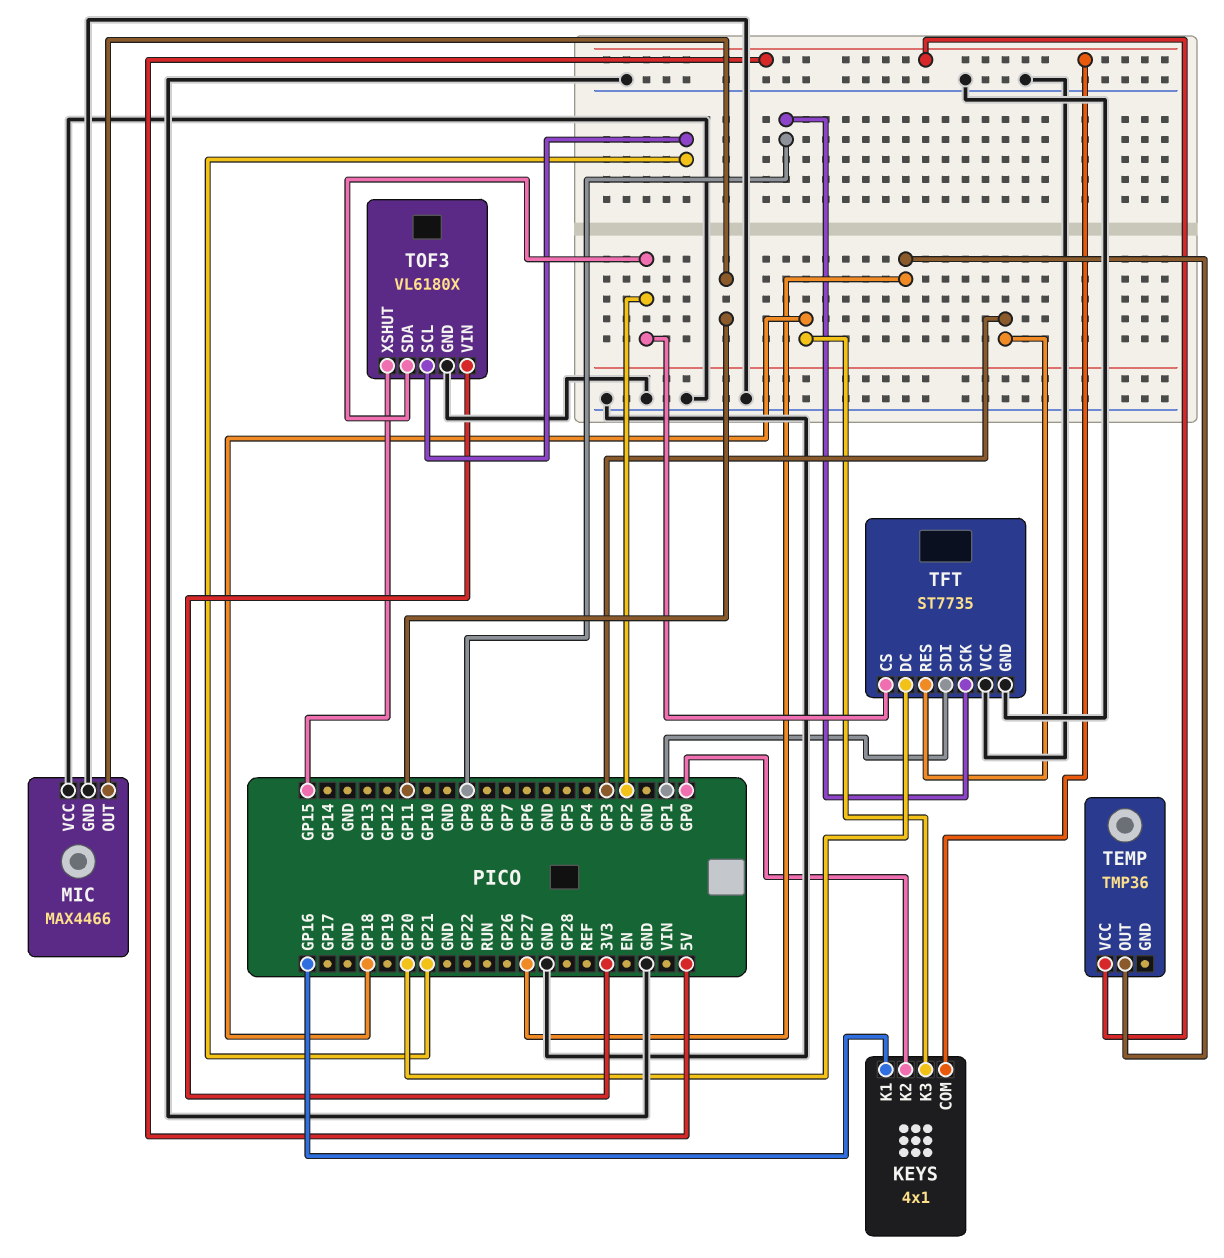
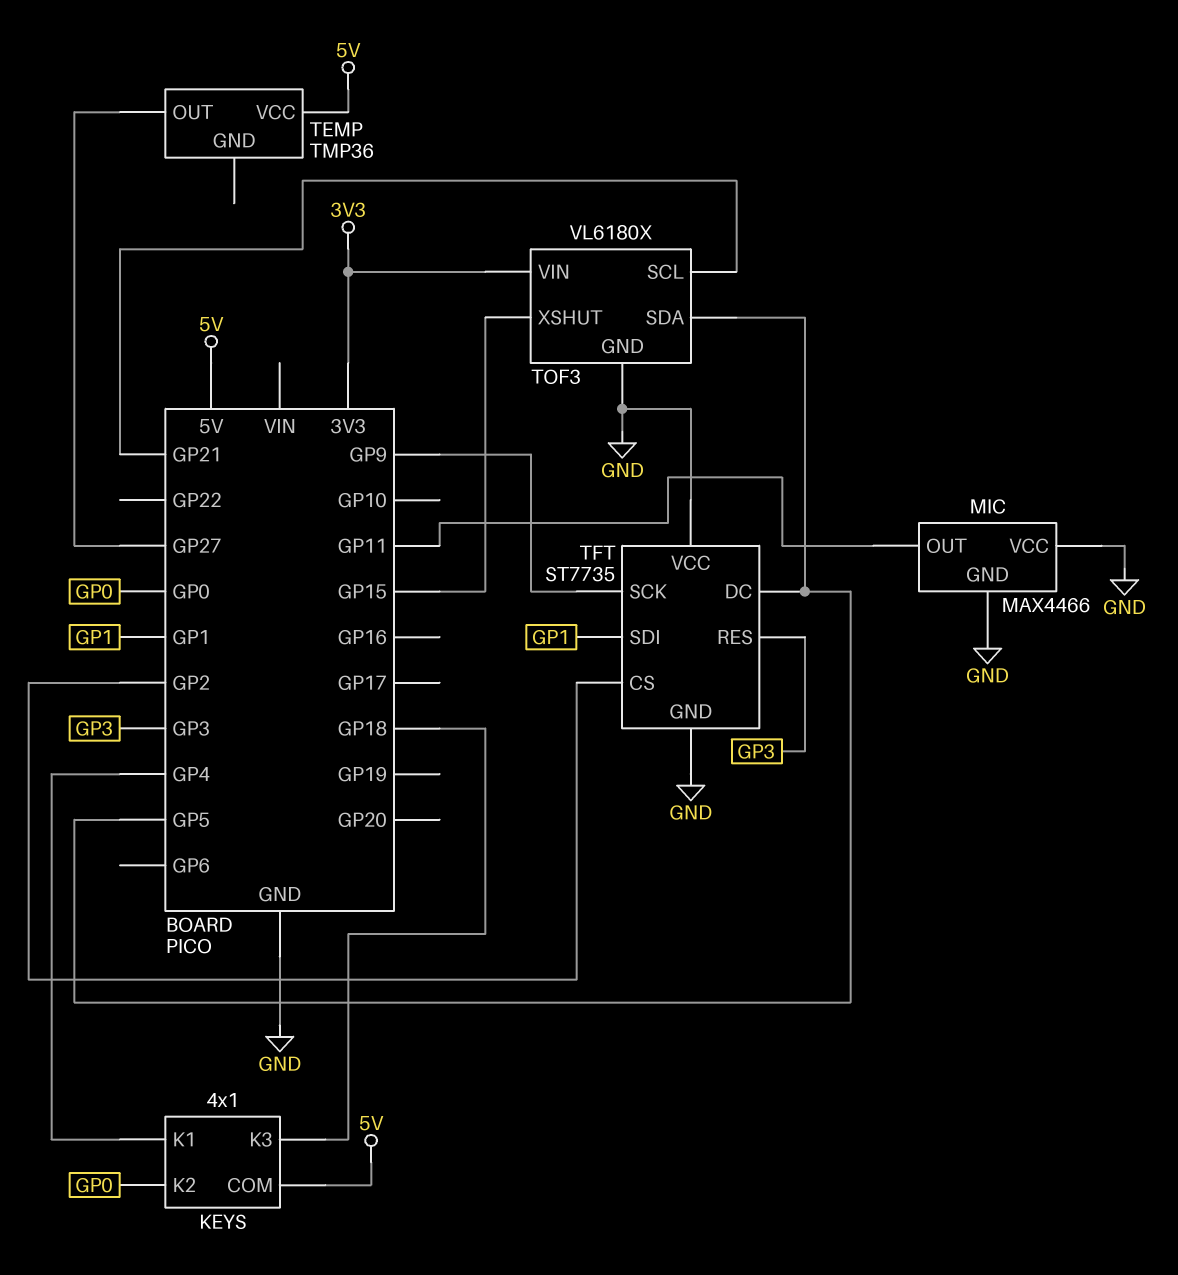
KEYS pin K1: GP16 -> GP4
TFT pin DC: GP20 -> GP5
TOF3 pin SDA: GP2 -> GP5

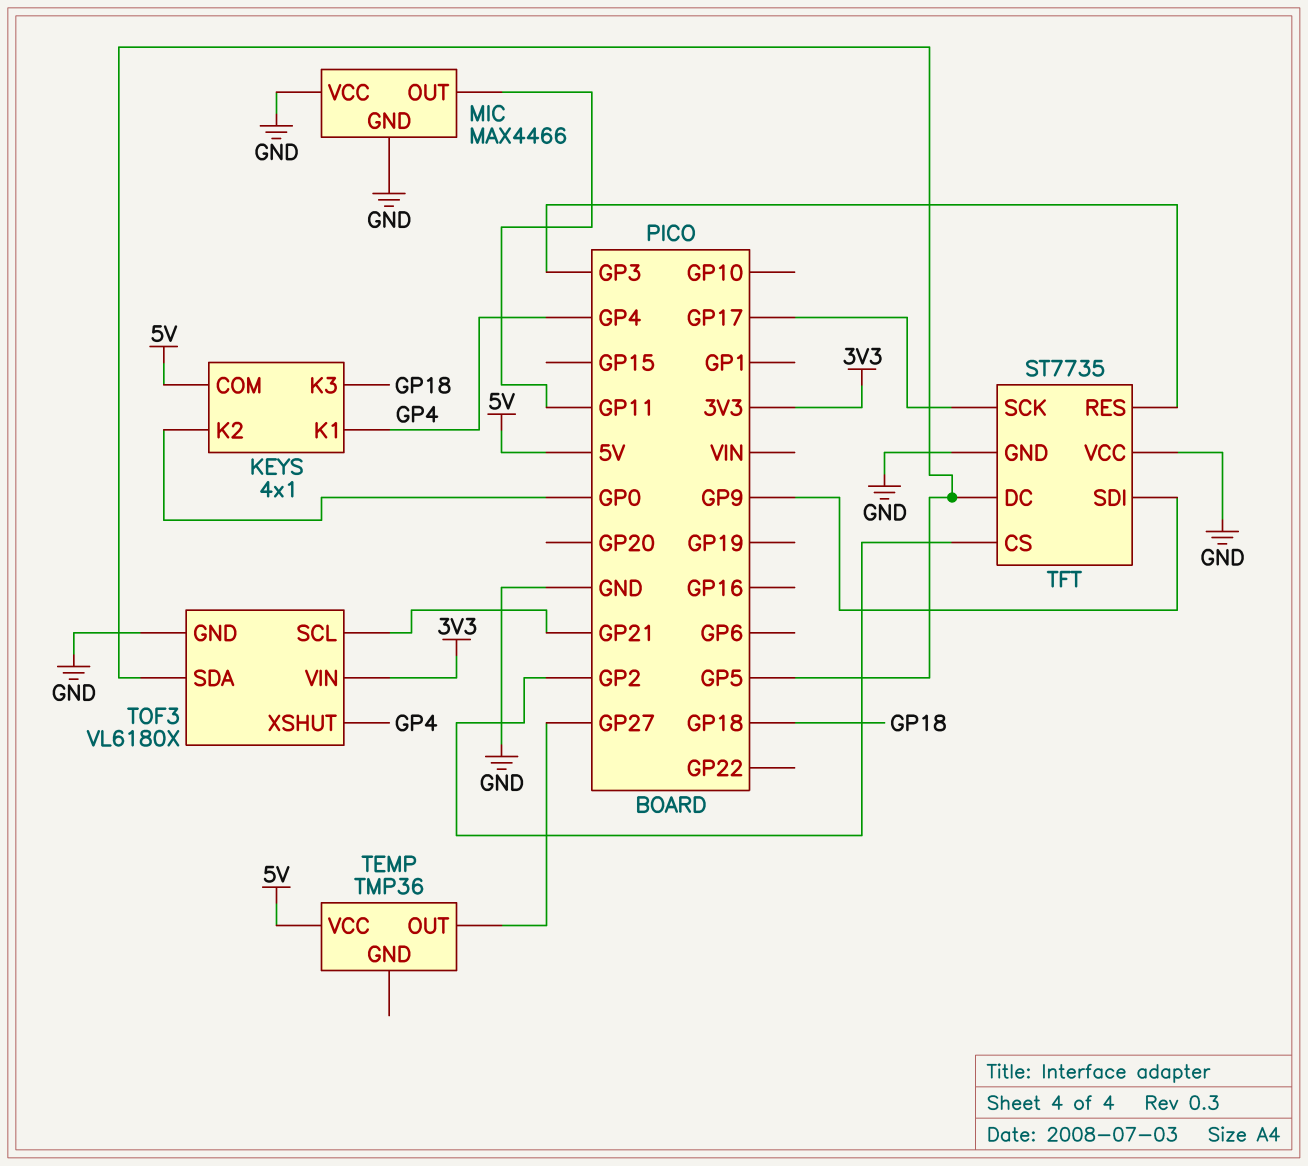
TFT pin SCK: GP9 -> GP17
TFT pin SDI: GP1 -> GP9
TOF3 pin XSHUT: GP15 -> GP4

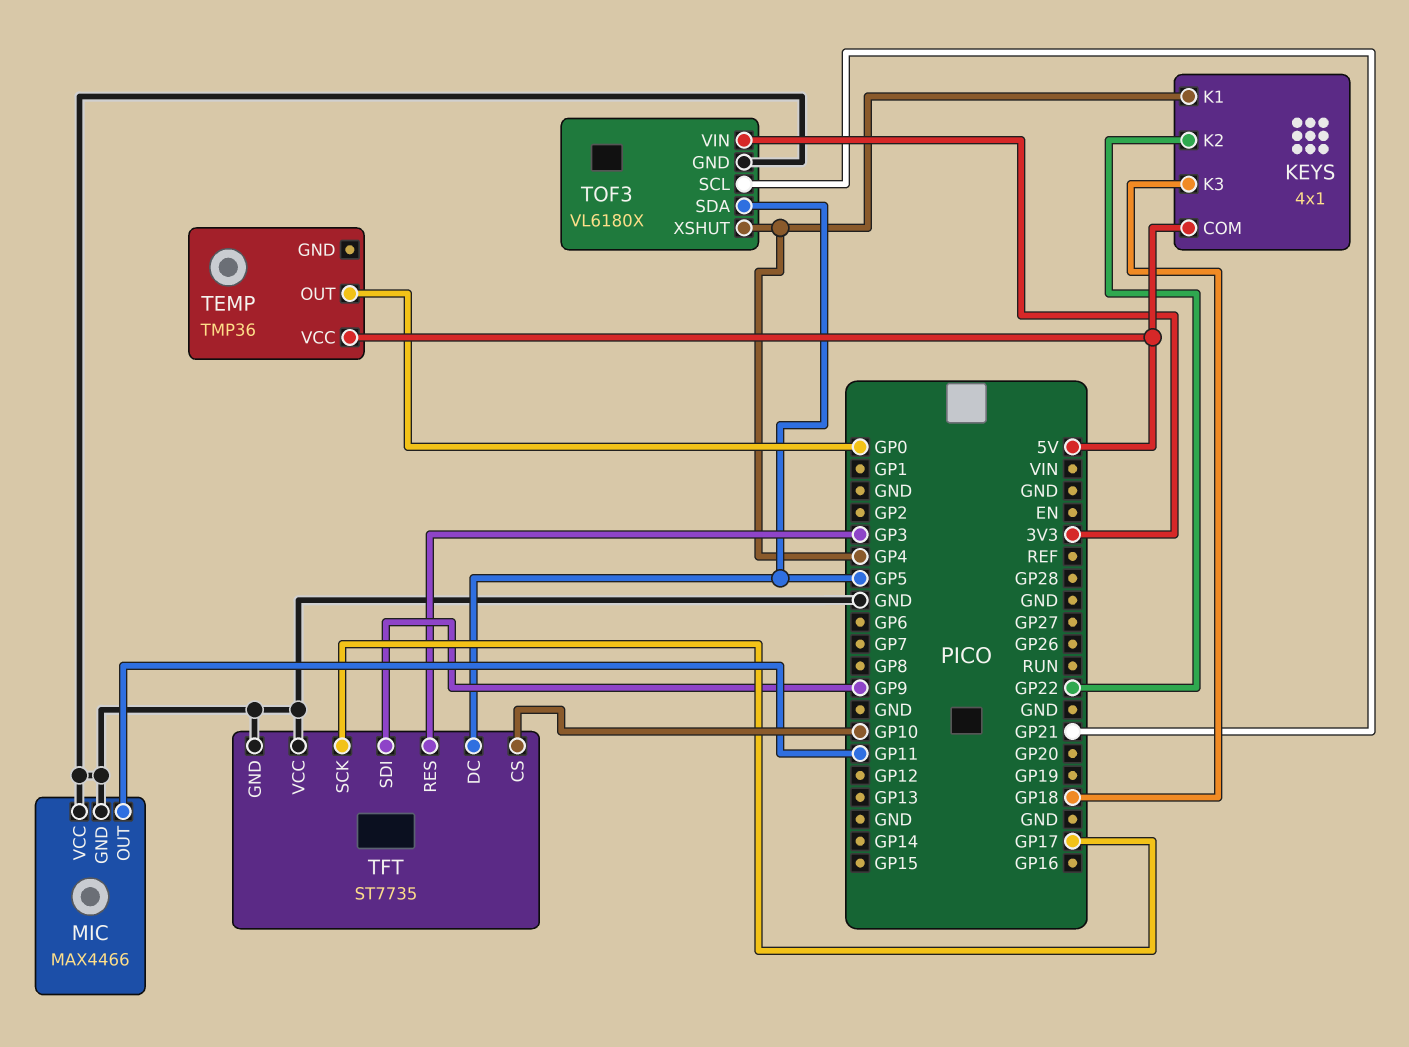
KEYS pin K2: GP0 -> GP22
TEMP pin OUT: GP27 -> GP0
TFT pin CS: GP2 -> GP10

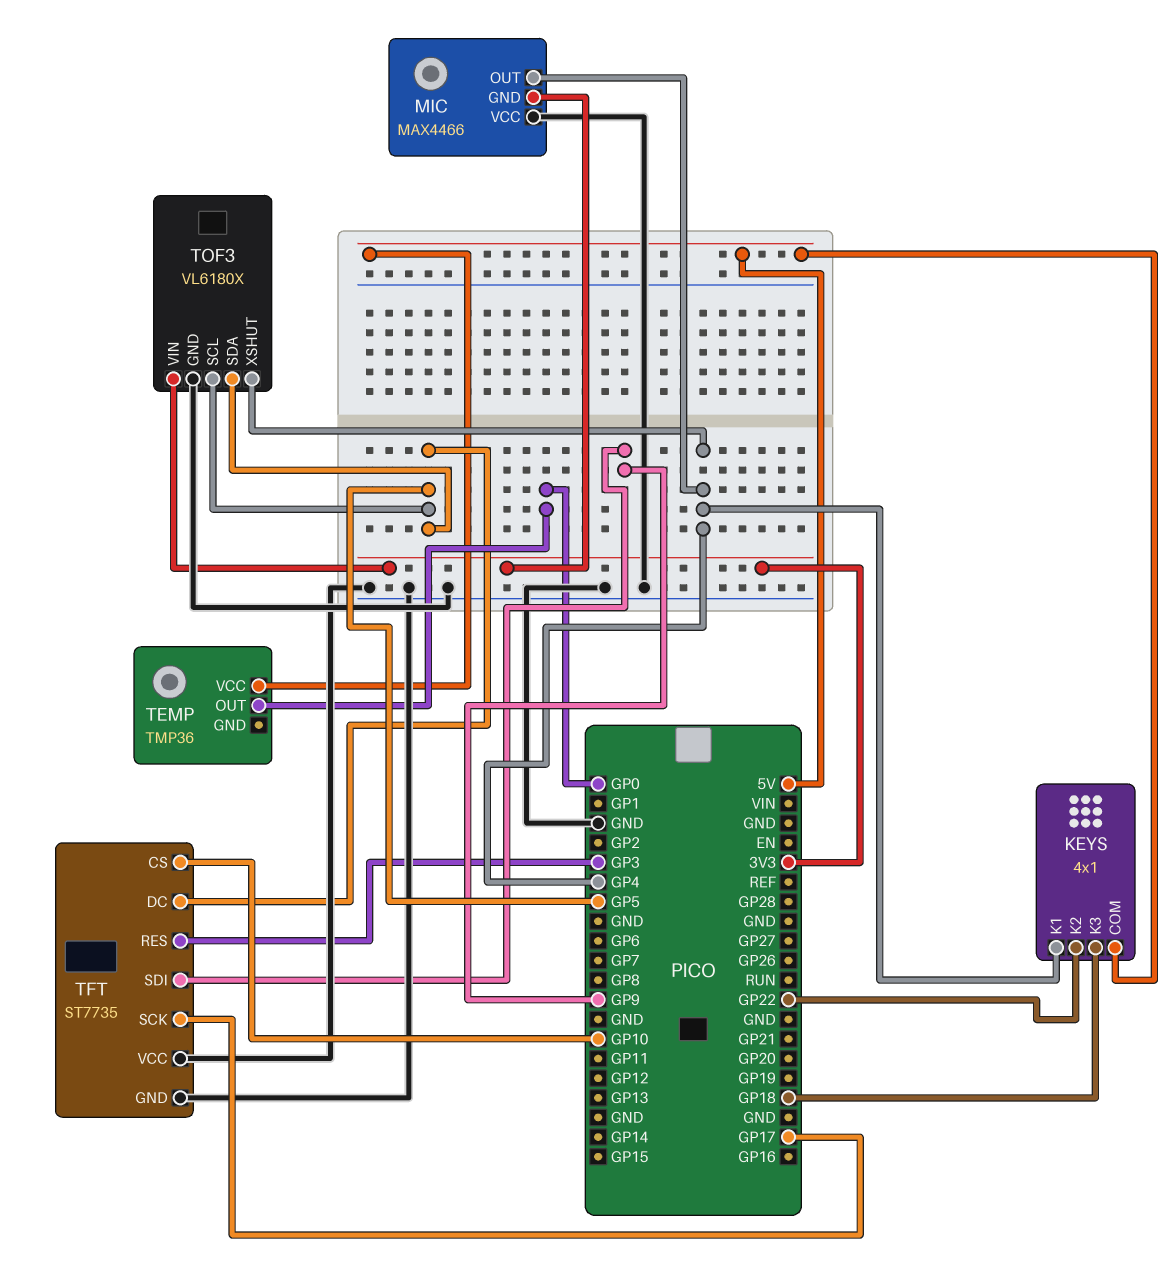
MIC pin GND: GND -> 3V3
MIC pin OUT: GP11 -> GP4
TOF3 pin SCL: GP21 -> GP5

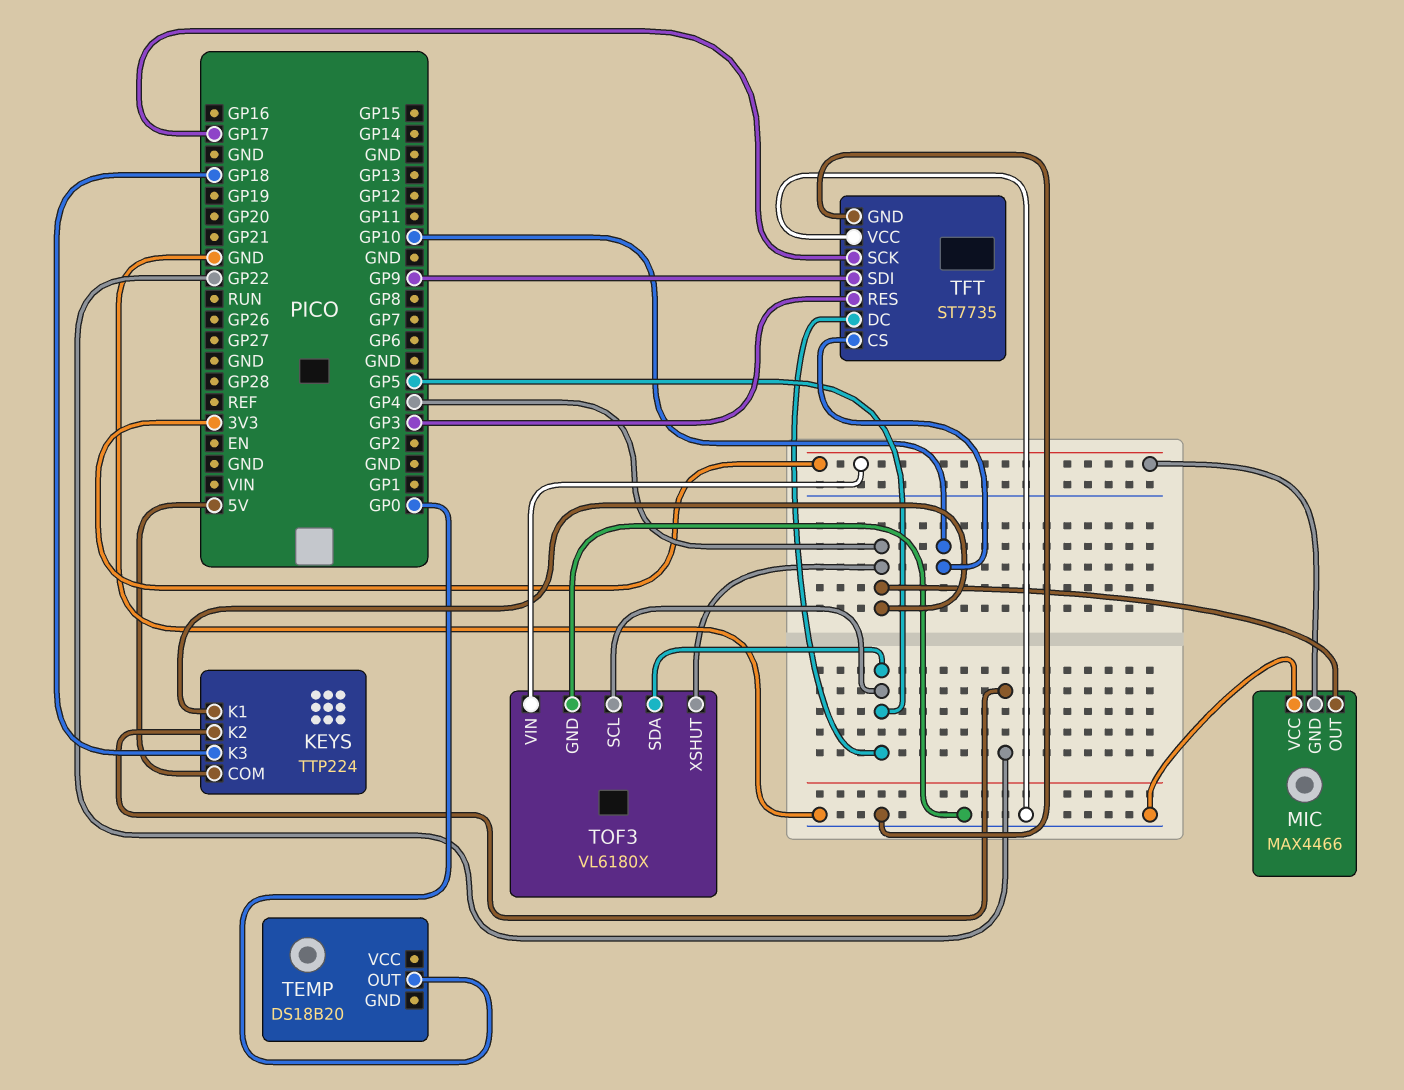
KEYS: 4x1 -> TTP224
TEMP: TMP36 -> DS18B20
TEMP pin VCC: 5V -> none

